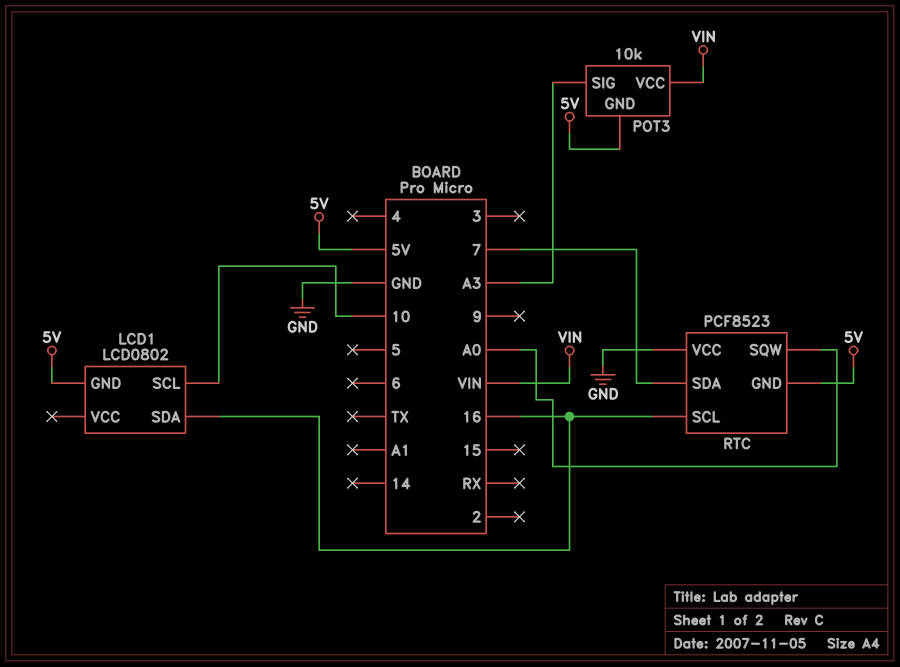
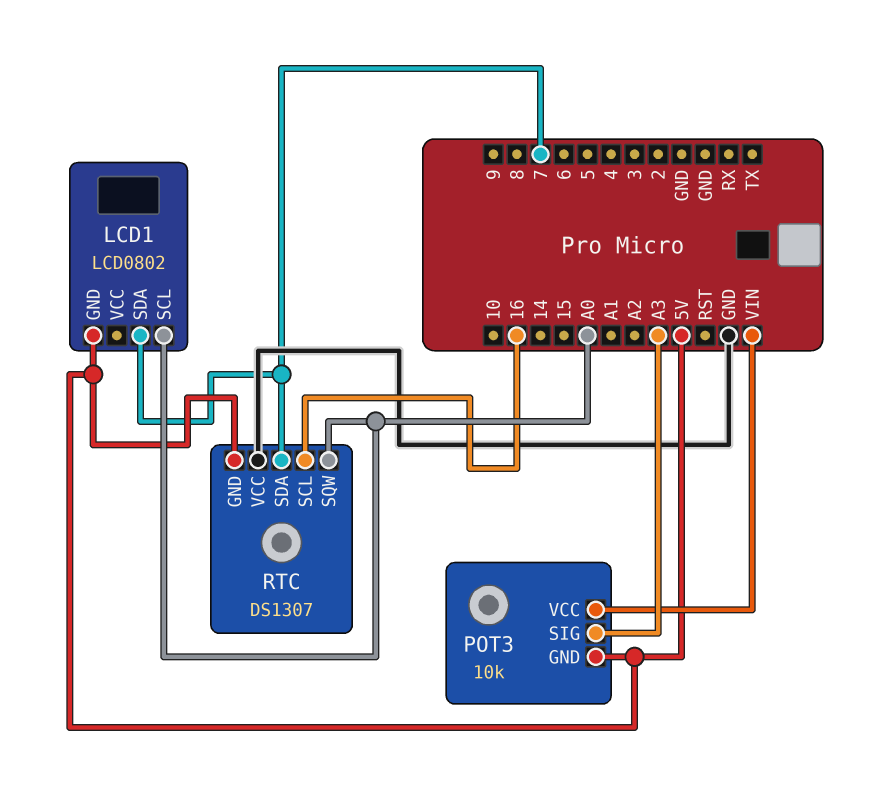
LCD1 pin SCL: 10 -> A0
LCD1 pin SDA: 16 -> 7
RTC: PCF8523 -> DS1307

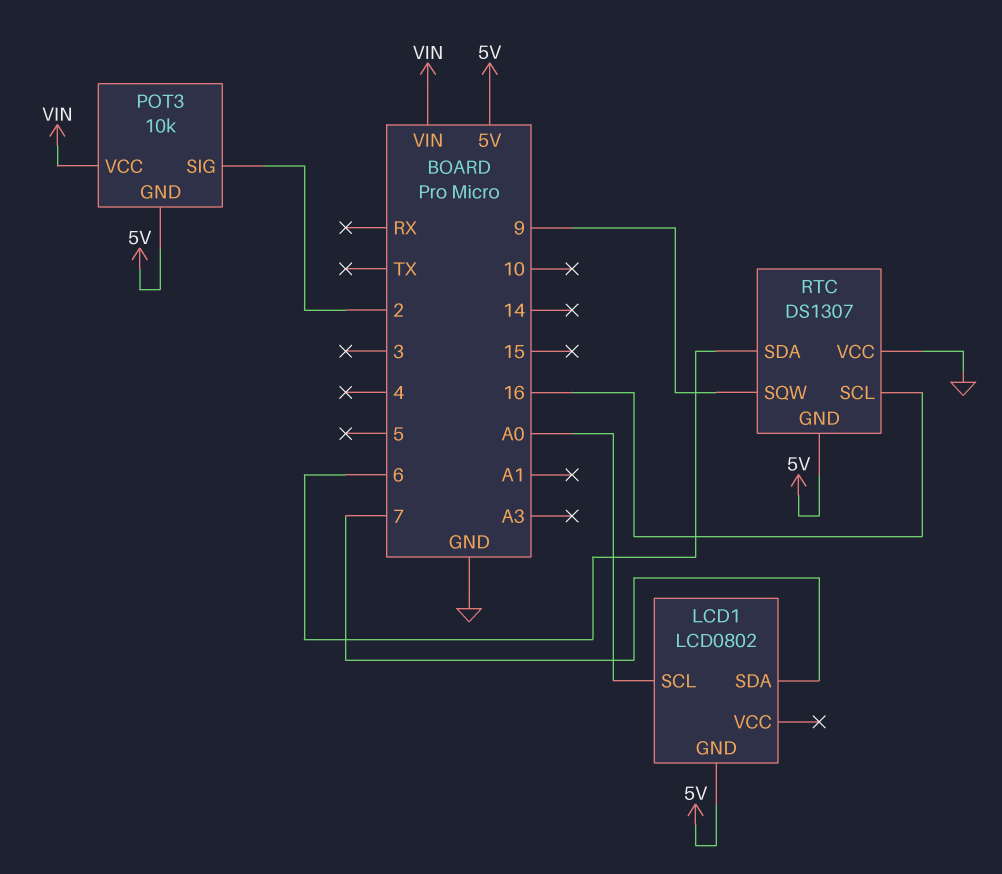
POT3 pin SIG: A3 -> 2
RTC pin SDA: 7 -> 6
RTC pin SQW: A0 -> 9

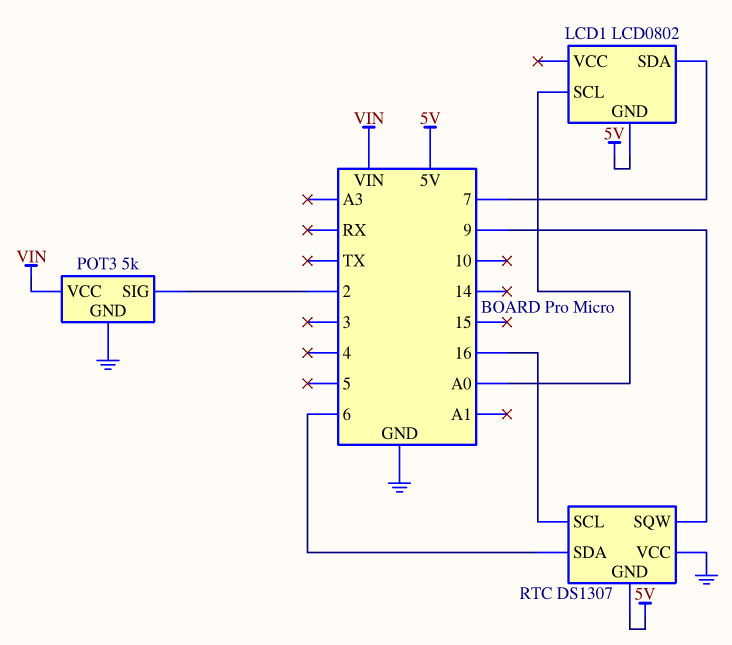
POT3: 10k -> 5k
POT3 pin GND: 5V -> GND

